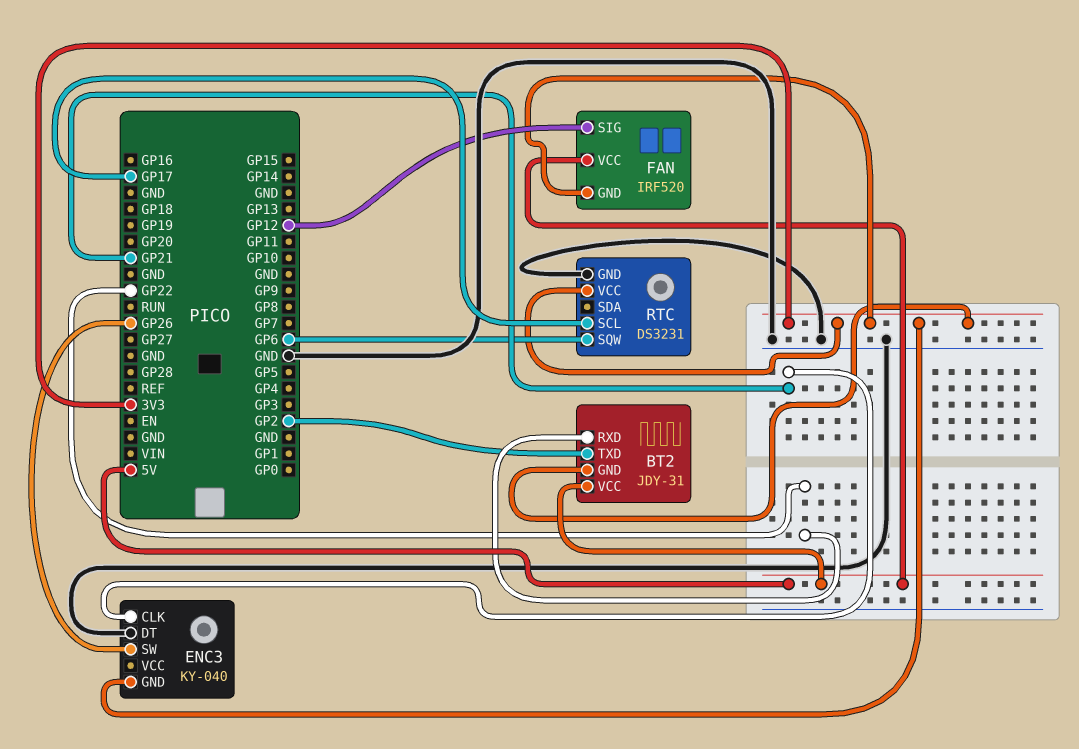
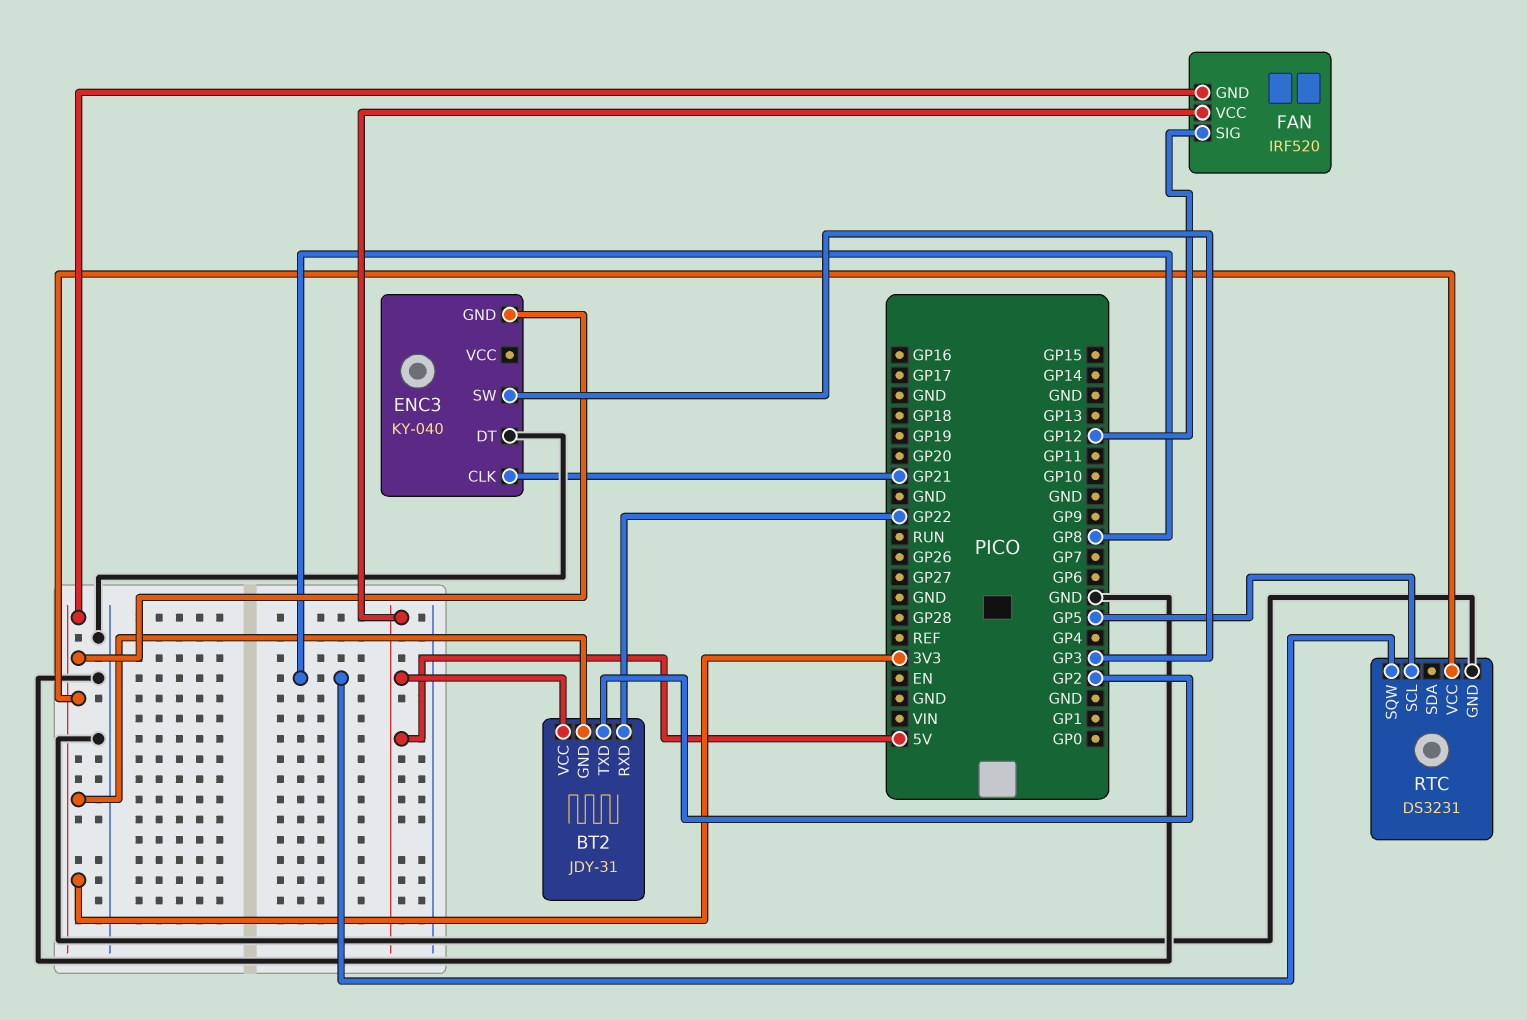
ENC3 pin SW: GP26 -> GP3
RTC pin SCL: GP17 -> GP5
RTC pin SQW: GP6 -> GP8

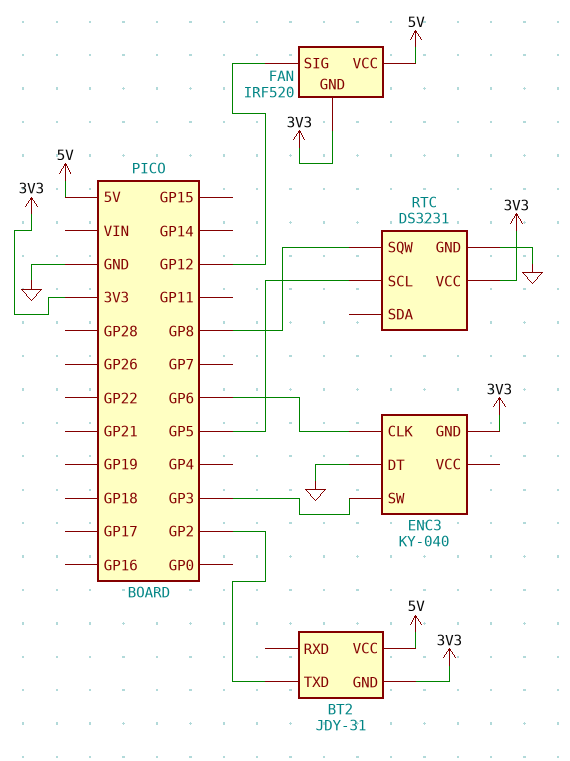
BT2 pin RXD: GP22 -> none
ENC3 pin CLK: GP21 -> GP6

